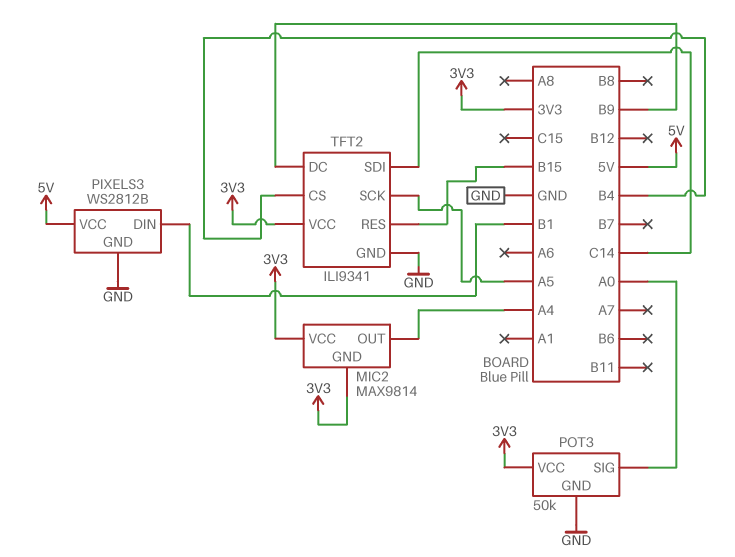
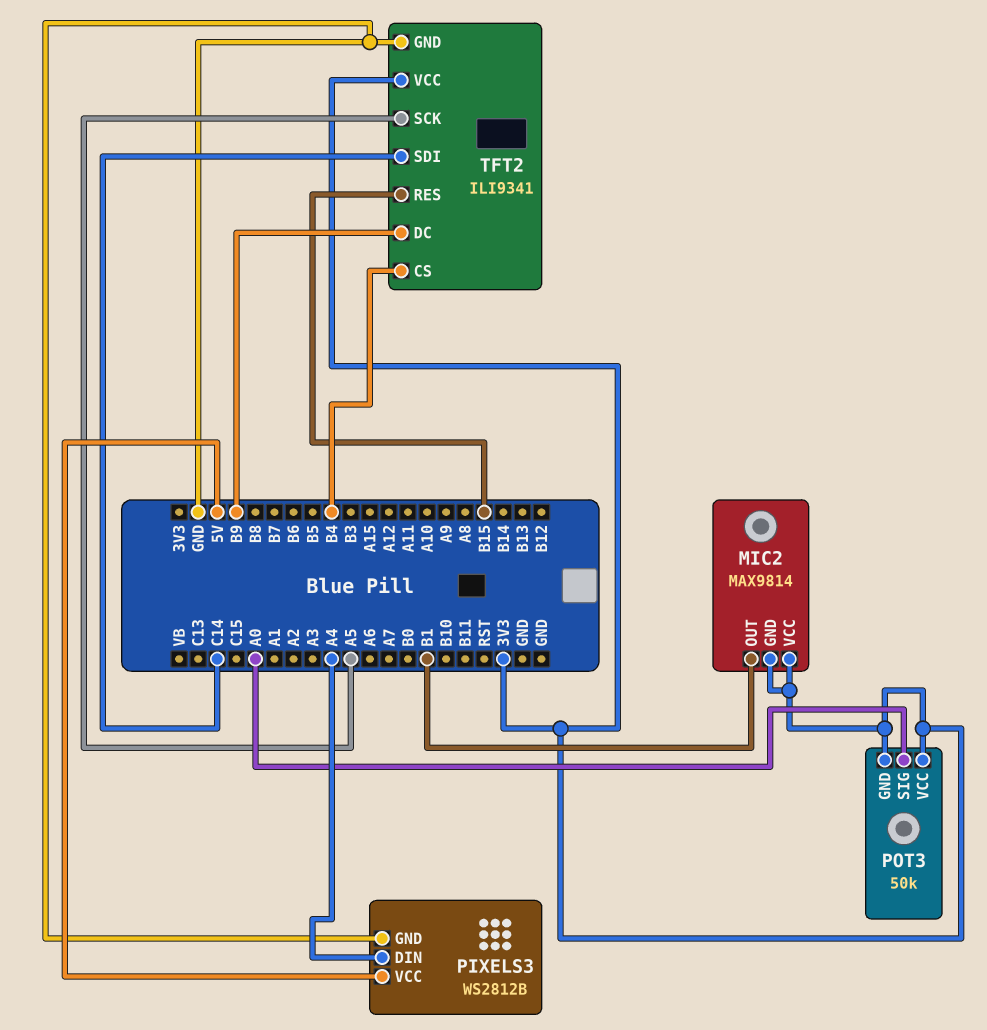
MIC2 pin OUT: A4 -> B1
PIXELS3 pin DIN: B1 -> A4
POT3 pin GND: GND -> 3V3

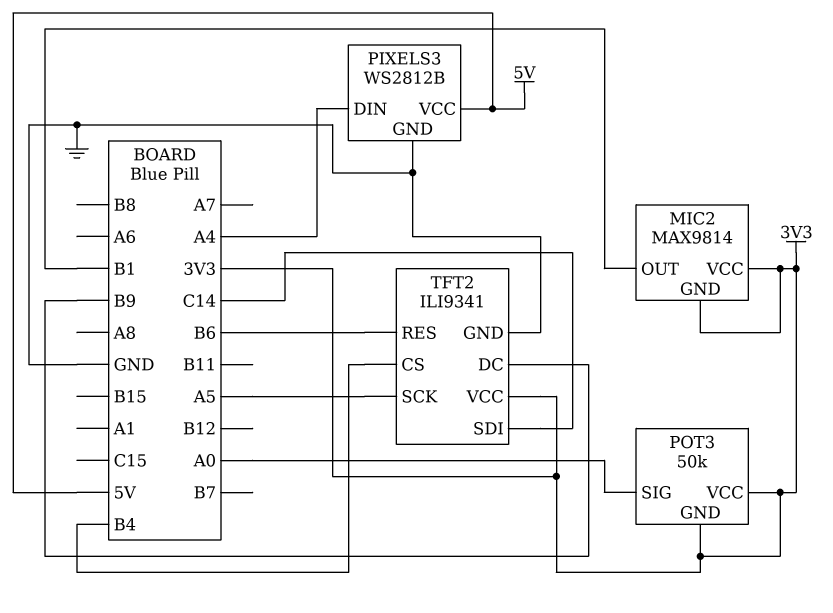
TFT2 pin RES: B15 -> B6

